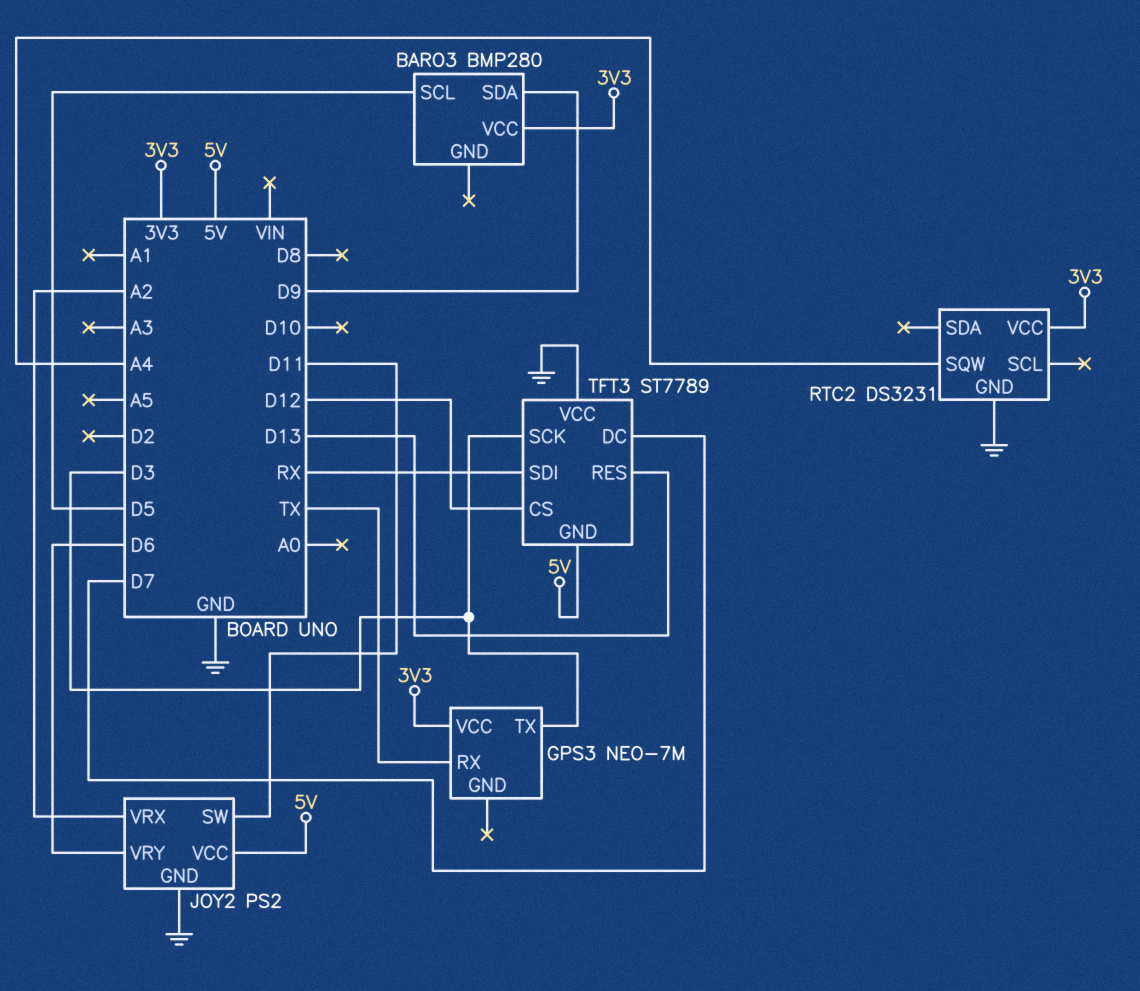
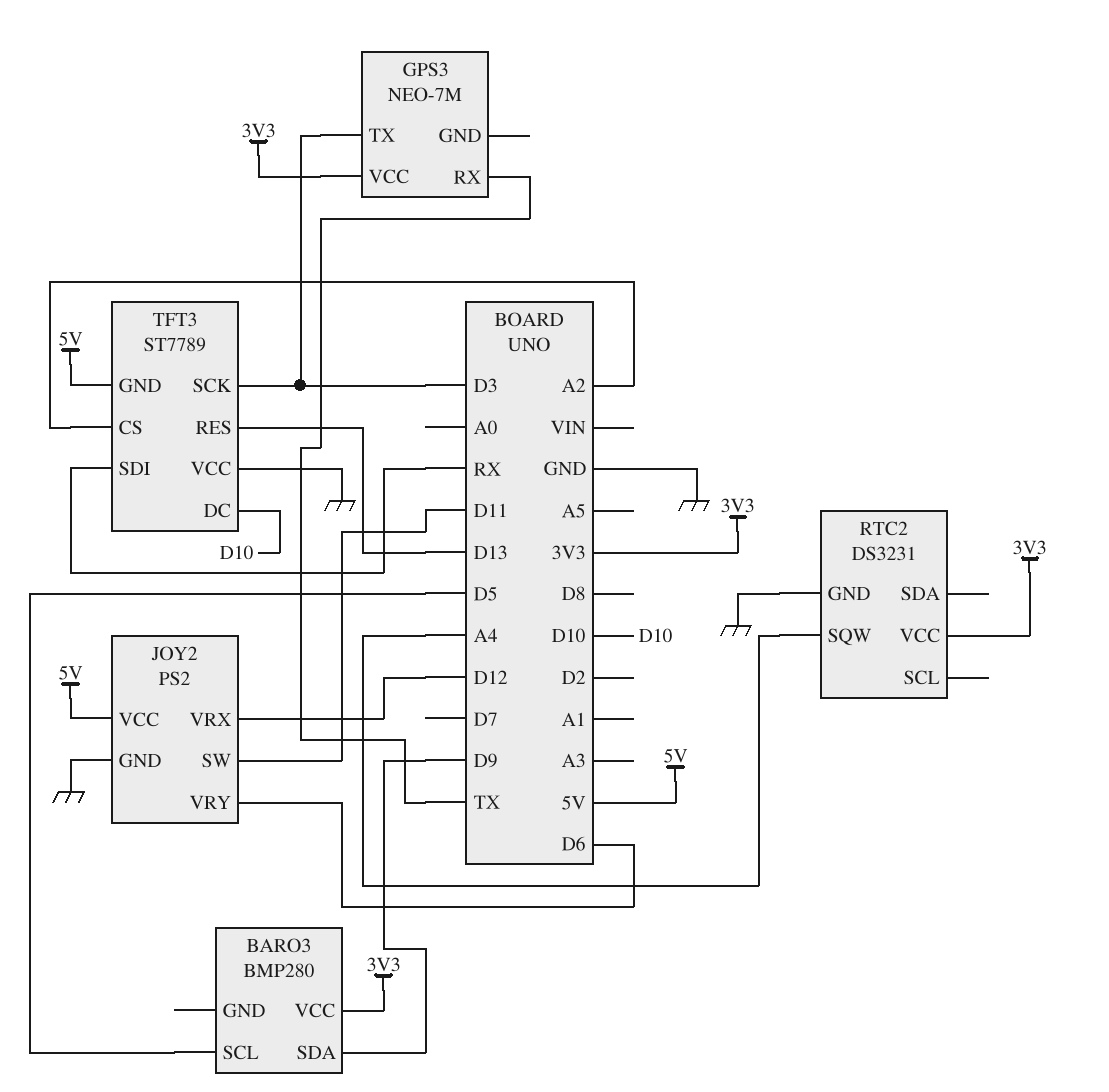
JOY2 pin VRX: A2 -> D12
TFT3 pin CS: D12 -> A2
TFT3 pin DC: D7 -> D10

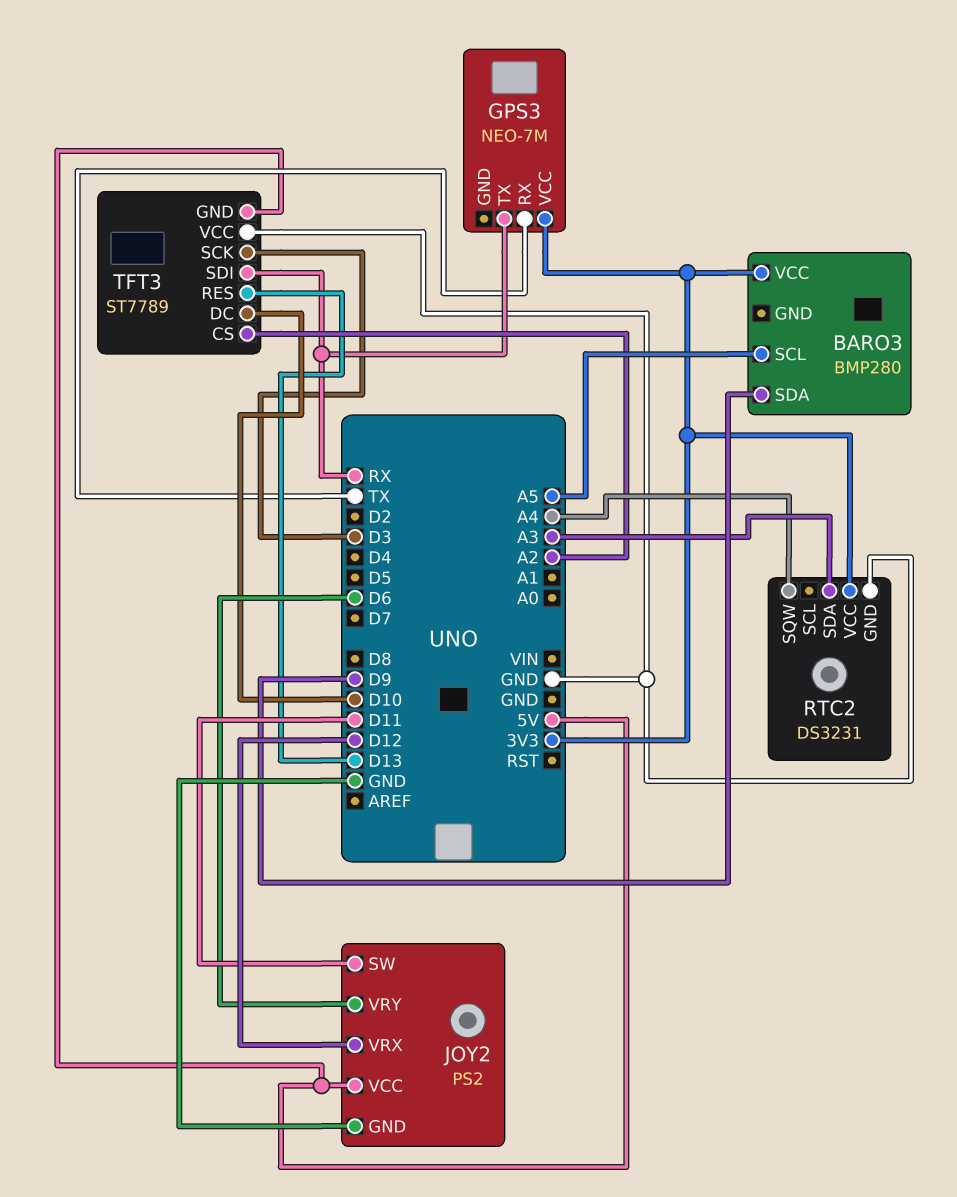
BARO3 pin SCL: D5 -> A5
GPS3 pin TX: D3 -> RX
RTC2 pin SDA: none -> A3

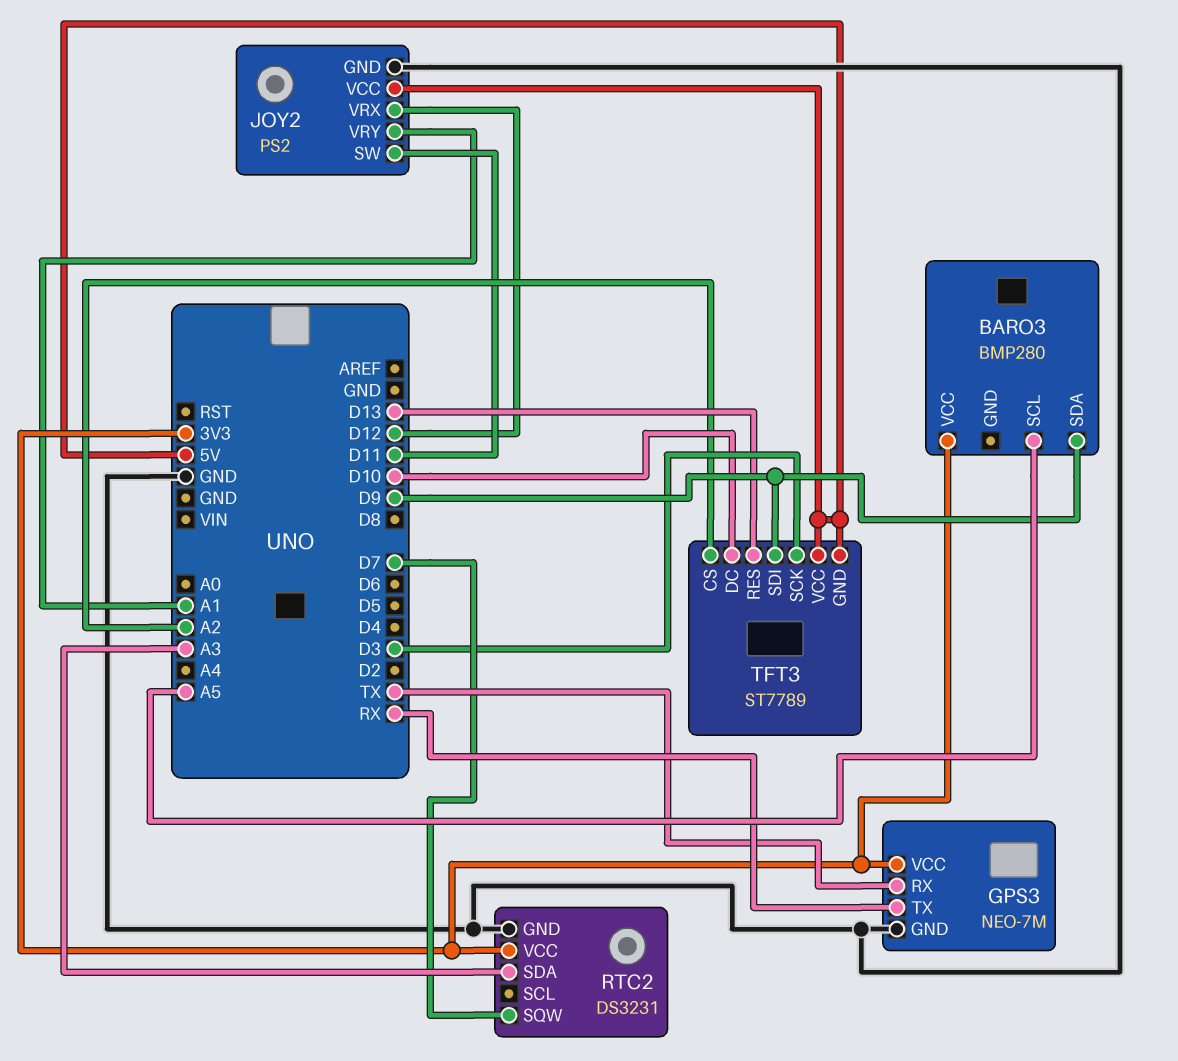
GPS3 pin GND: none -> GND
JOY2 pin VRY: D6 -> A1
RTC2 pin SQW: A4 -> D7
TFT3 pin SDI: RX -> D9
TFT3 pin VCC: GND -> 5V

